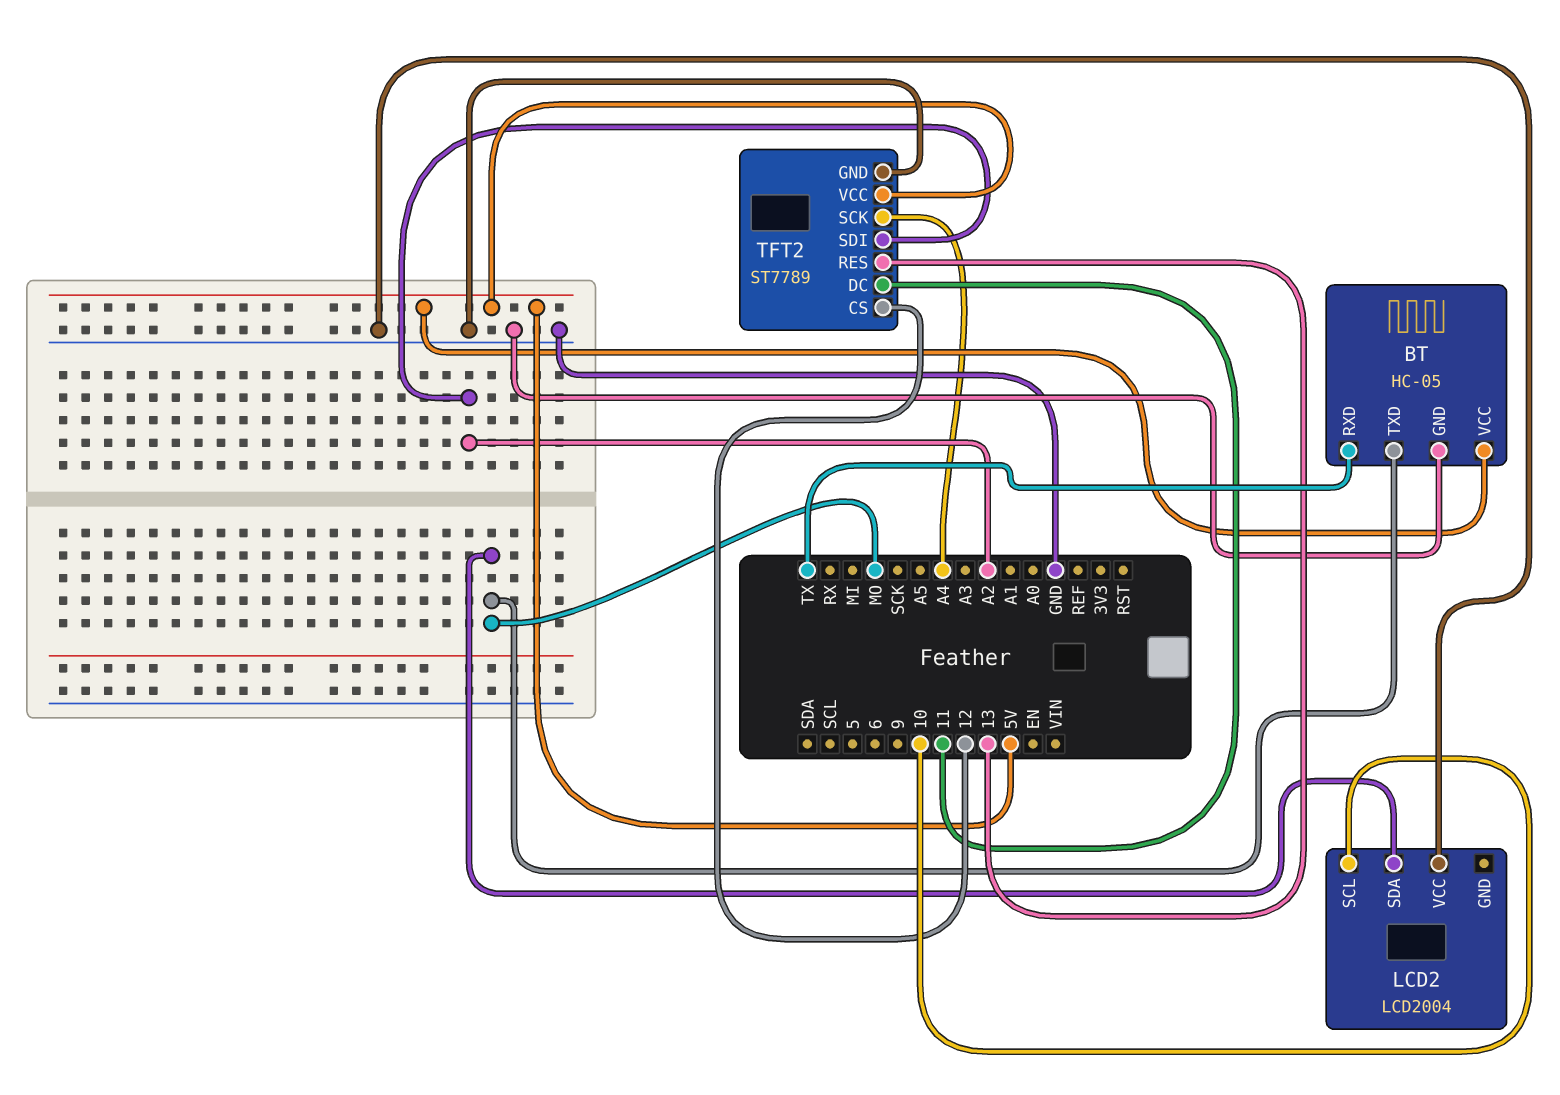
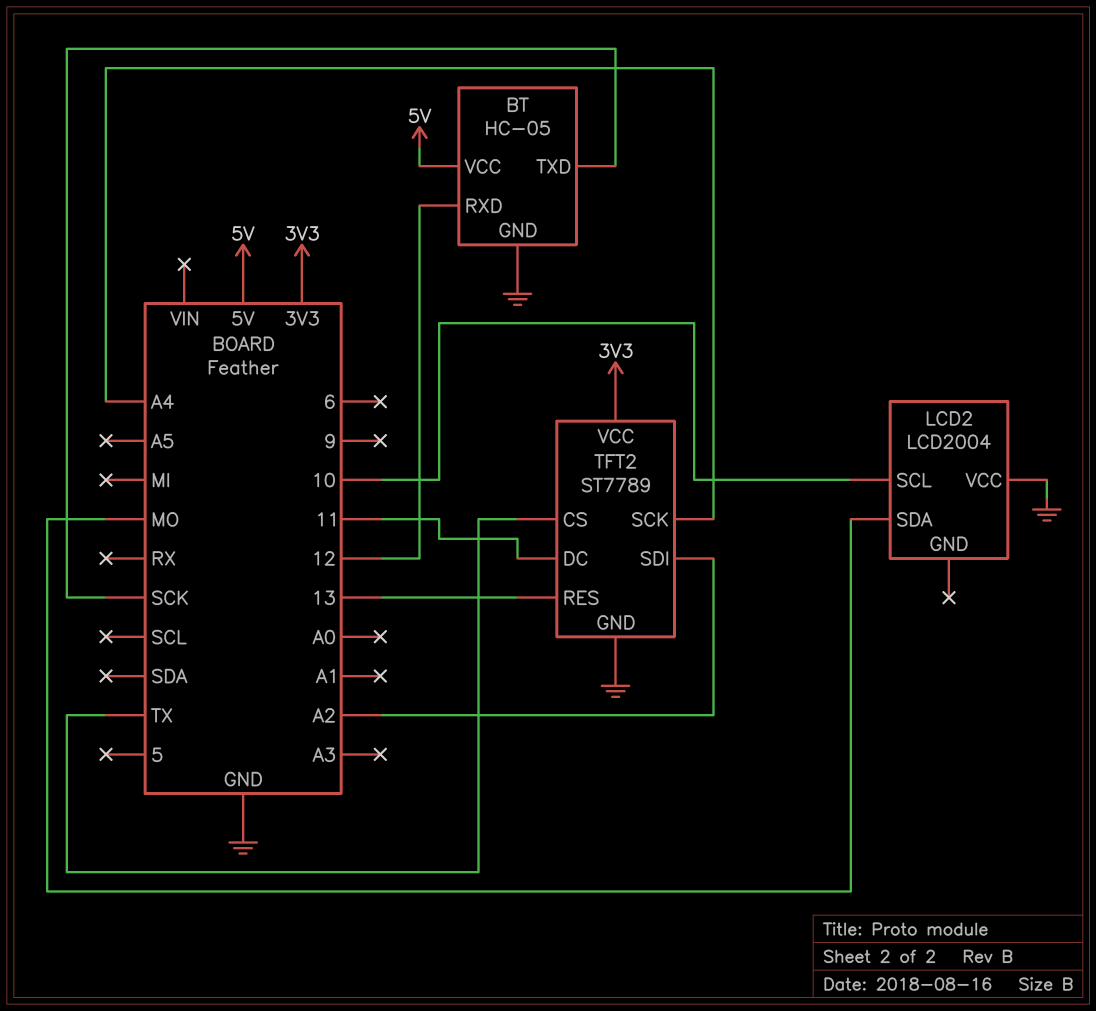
BT pin RXD: TX -> 12
BT pin TXD: MO -> SCK
TFT2 pin CS: 12 -> TX
TFT2 pin VCC: 5V -> 3V3

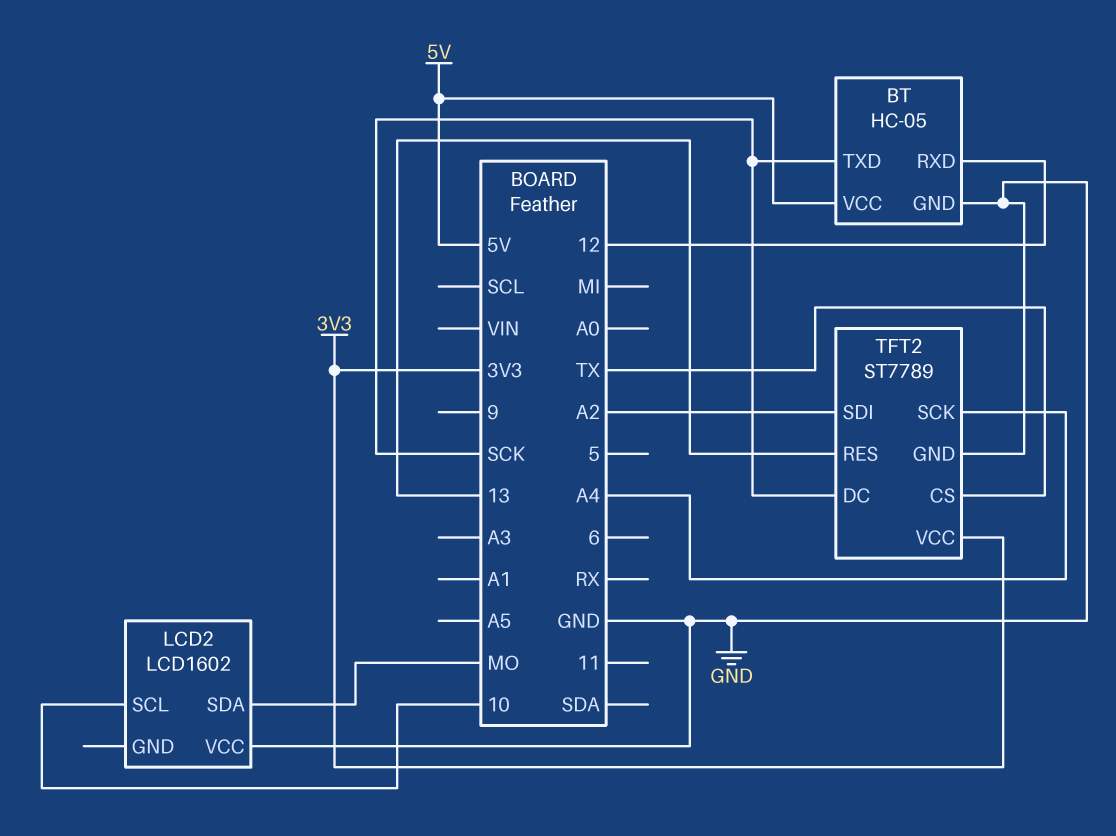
LCD2: LCD2004 -> LCD1602
TFT2 pin DC: 11 -> SCK

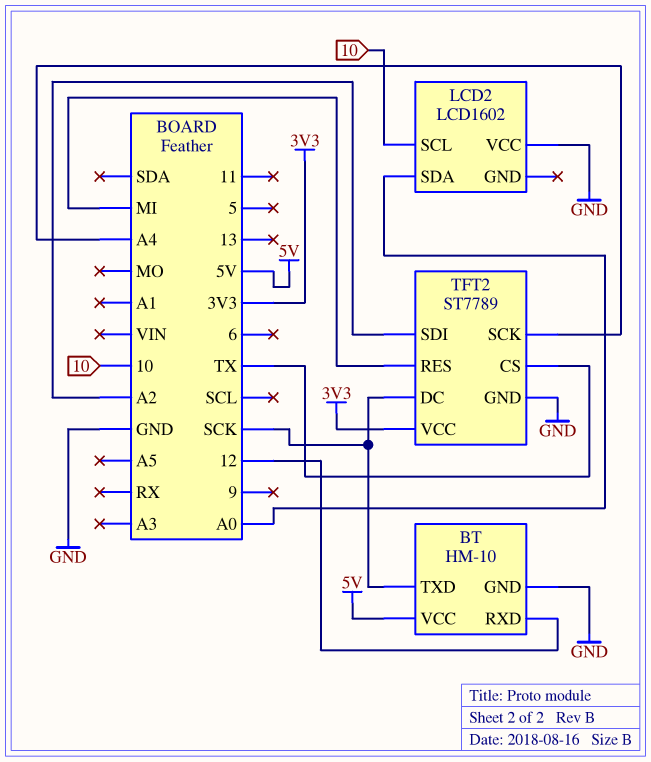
BT: HC-05 -> HM-10
LCD2 pin SDA: MO -> A0
TFT2 pin RES: 13 -> MI

